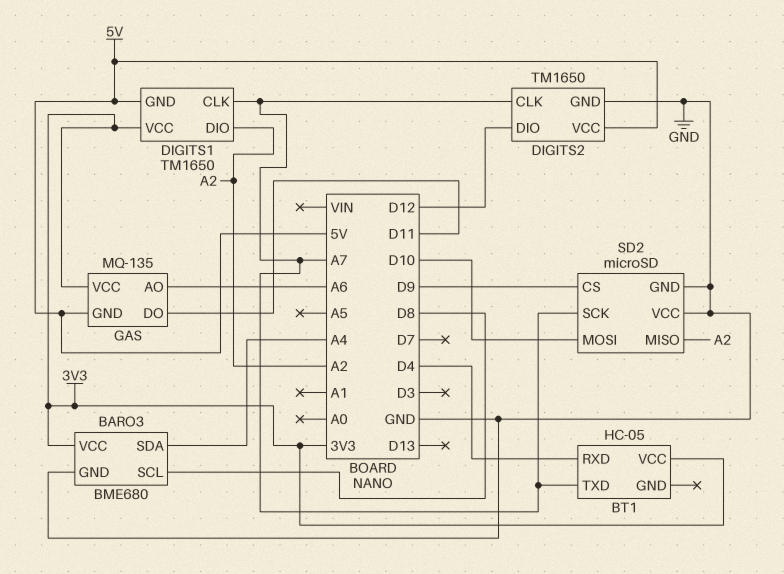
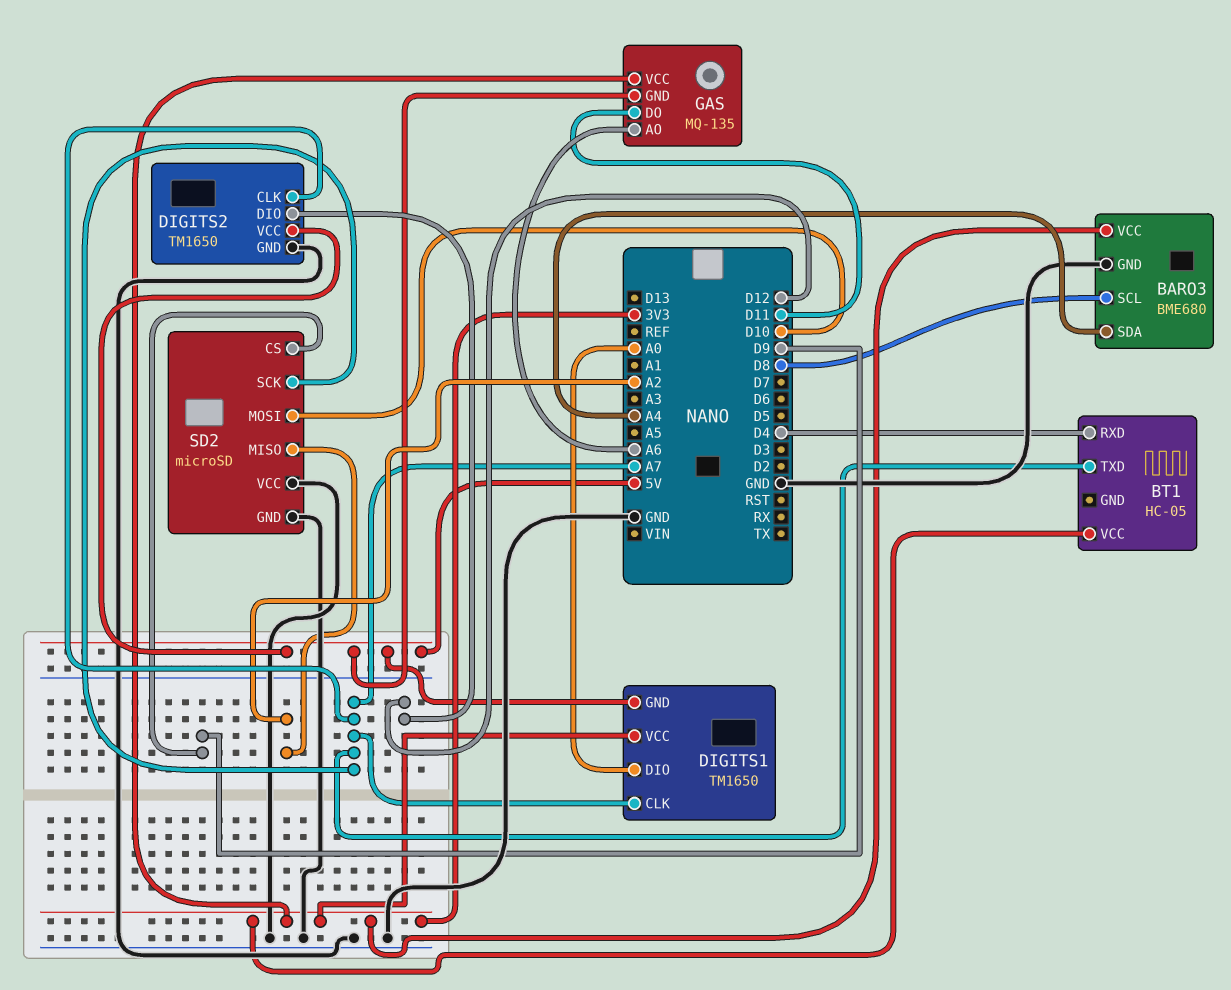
DIGITS1 pin DIO: A2 -> A0

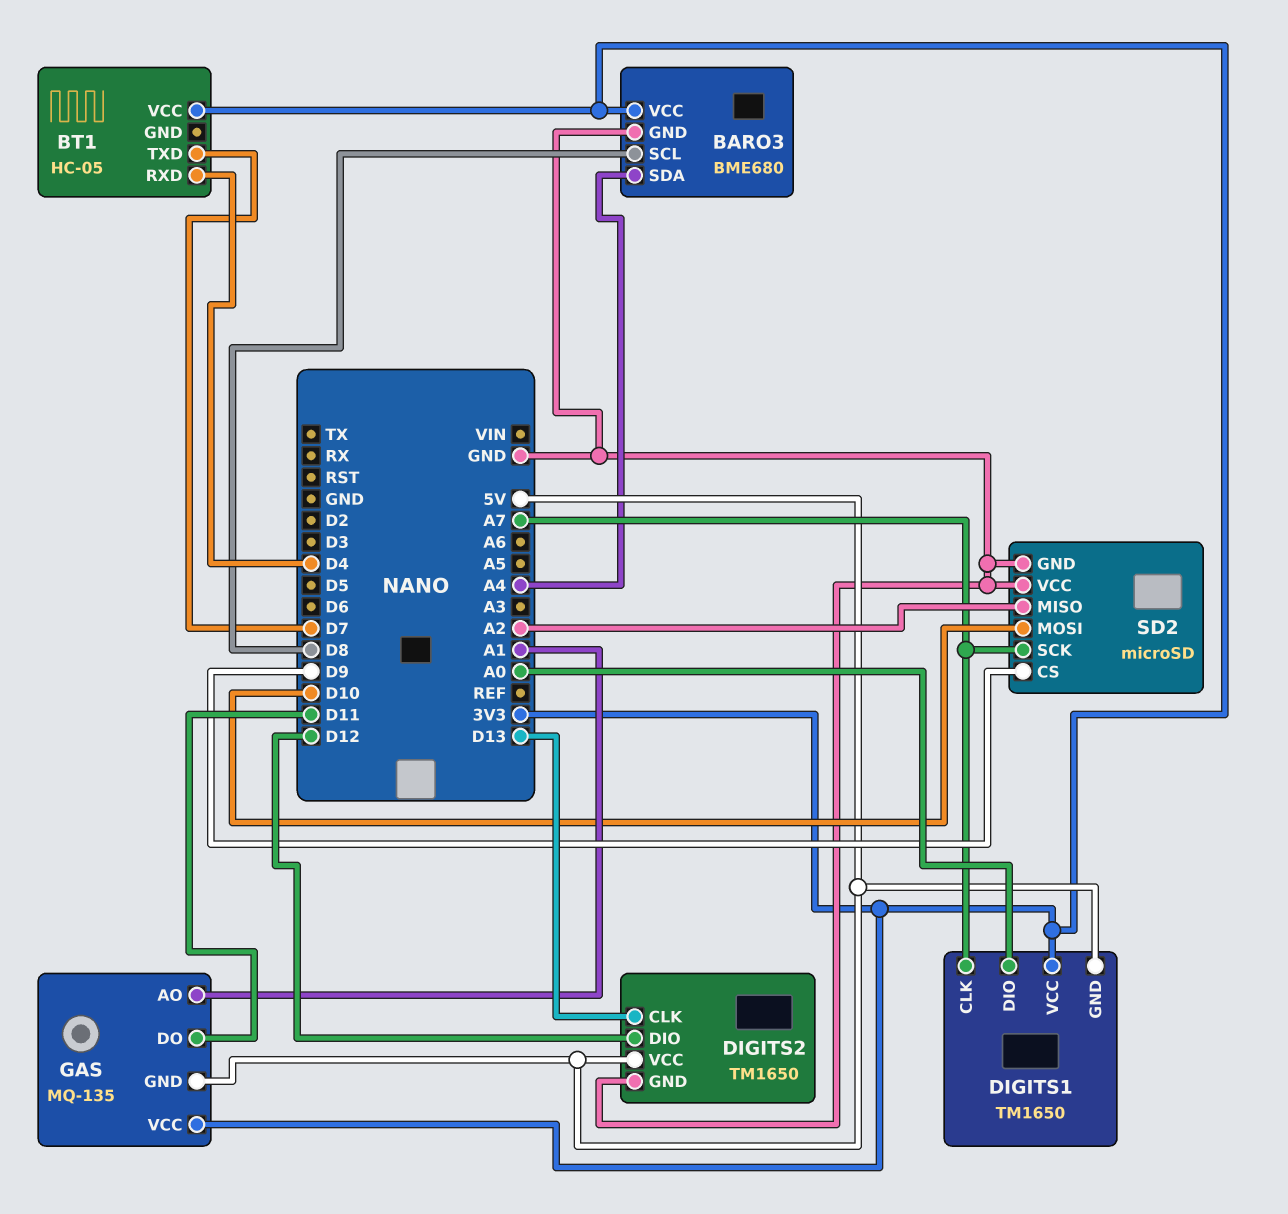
BT1 pin TXD: A7 -> D7
DIGITS2 pin CLK: A7 -> D13
GAS pin AO: A6 -> A1

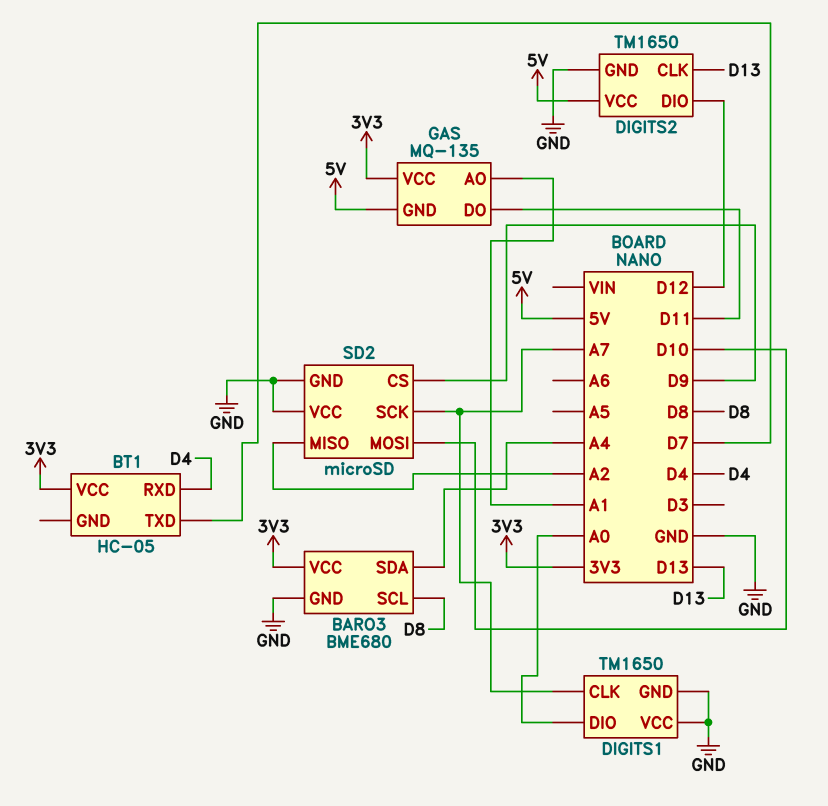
DIGITS1 pin GND: 5V -> GND
DIGITS1 pin VCC: 3V3 -> GND

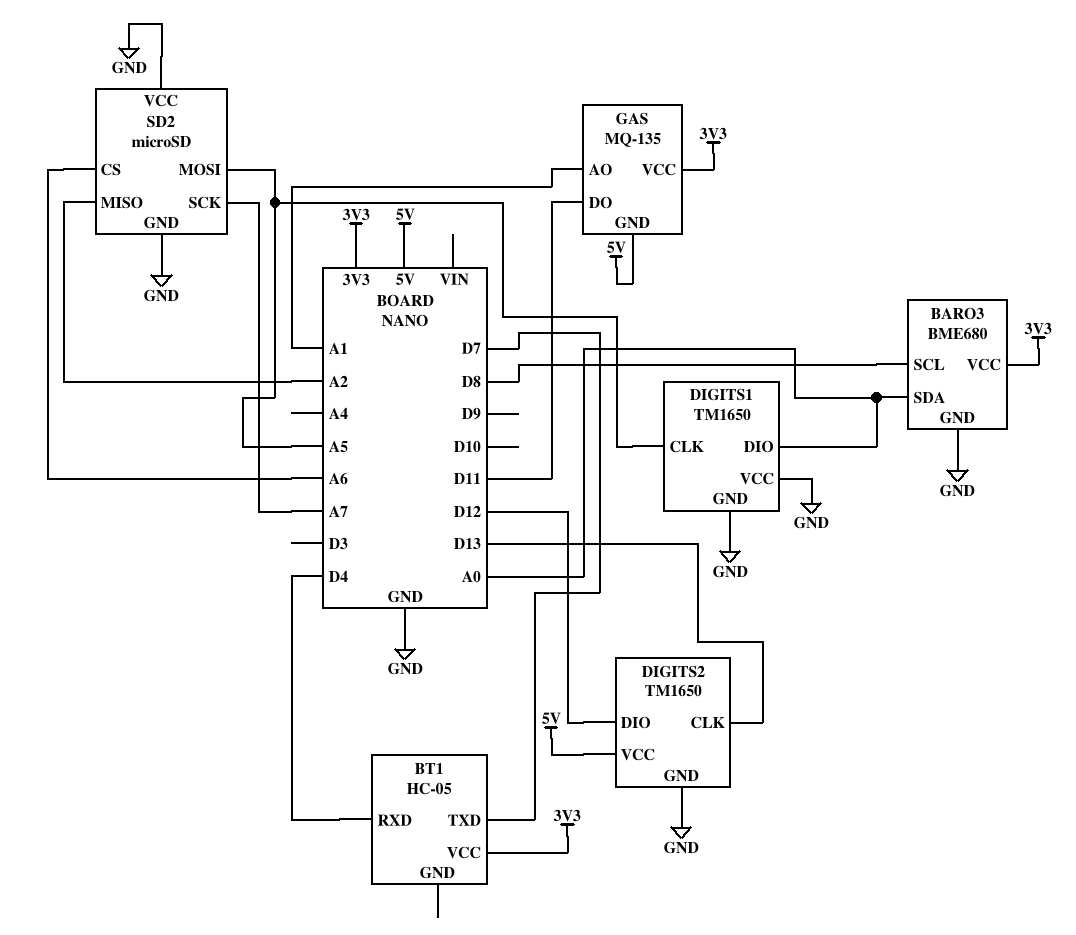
BARO3 pin SDA: A4 -> A0
DIGITS1 pin CLK: A7 -> A5
SD2 pin CS: D9 -> A6
SD2 pin MOSI: D10 -> A5

